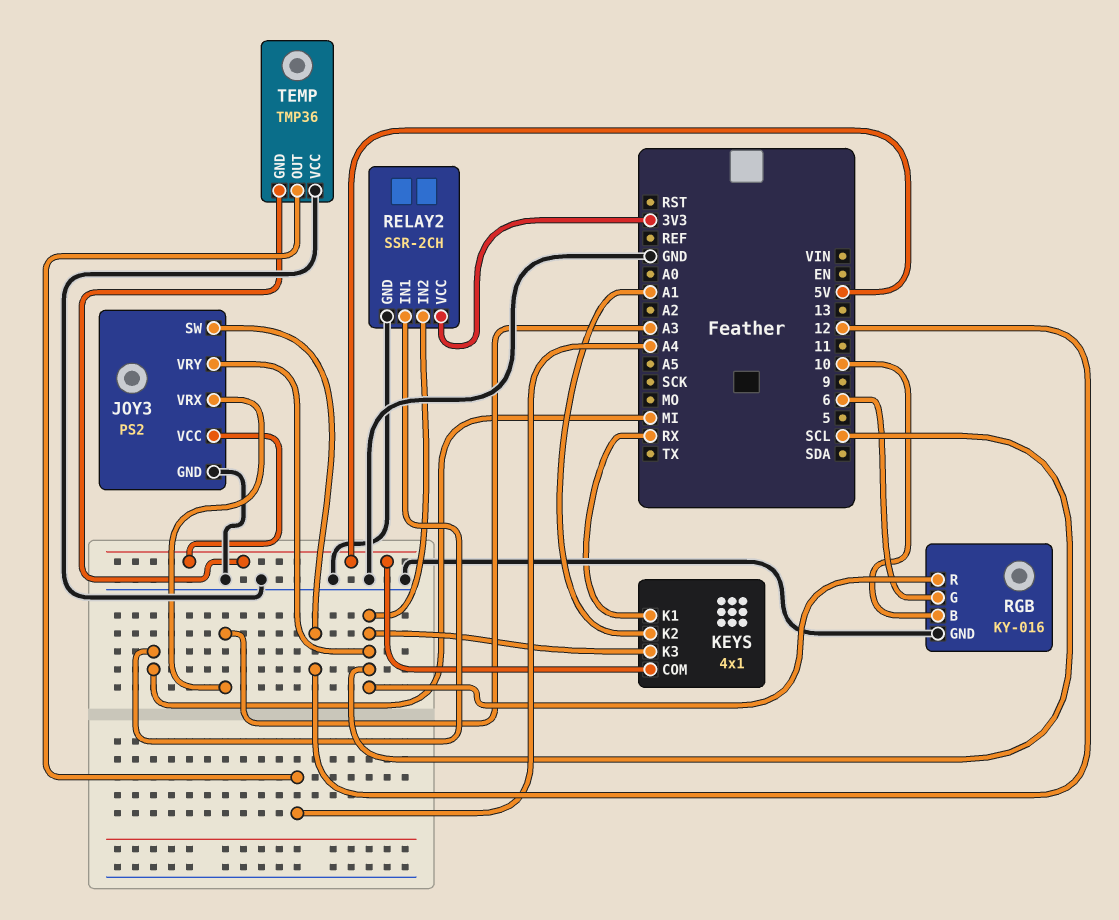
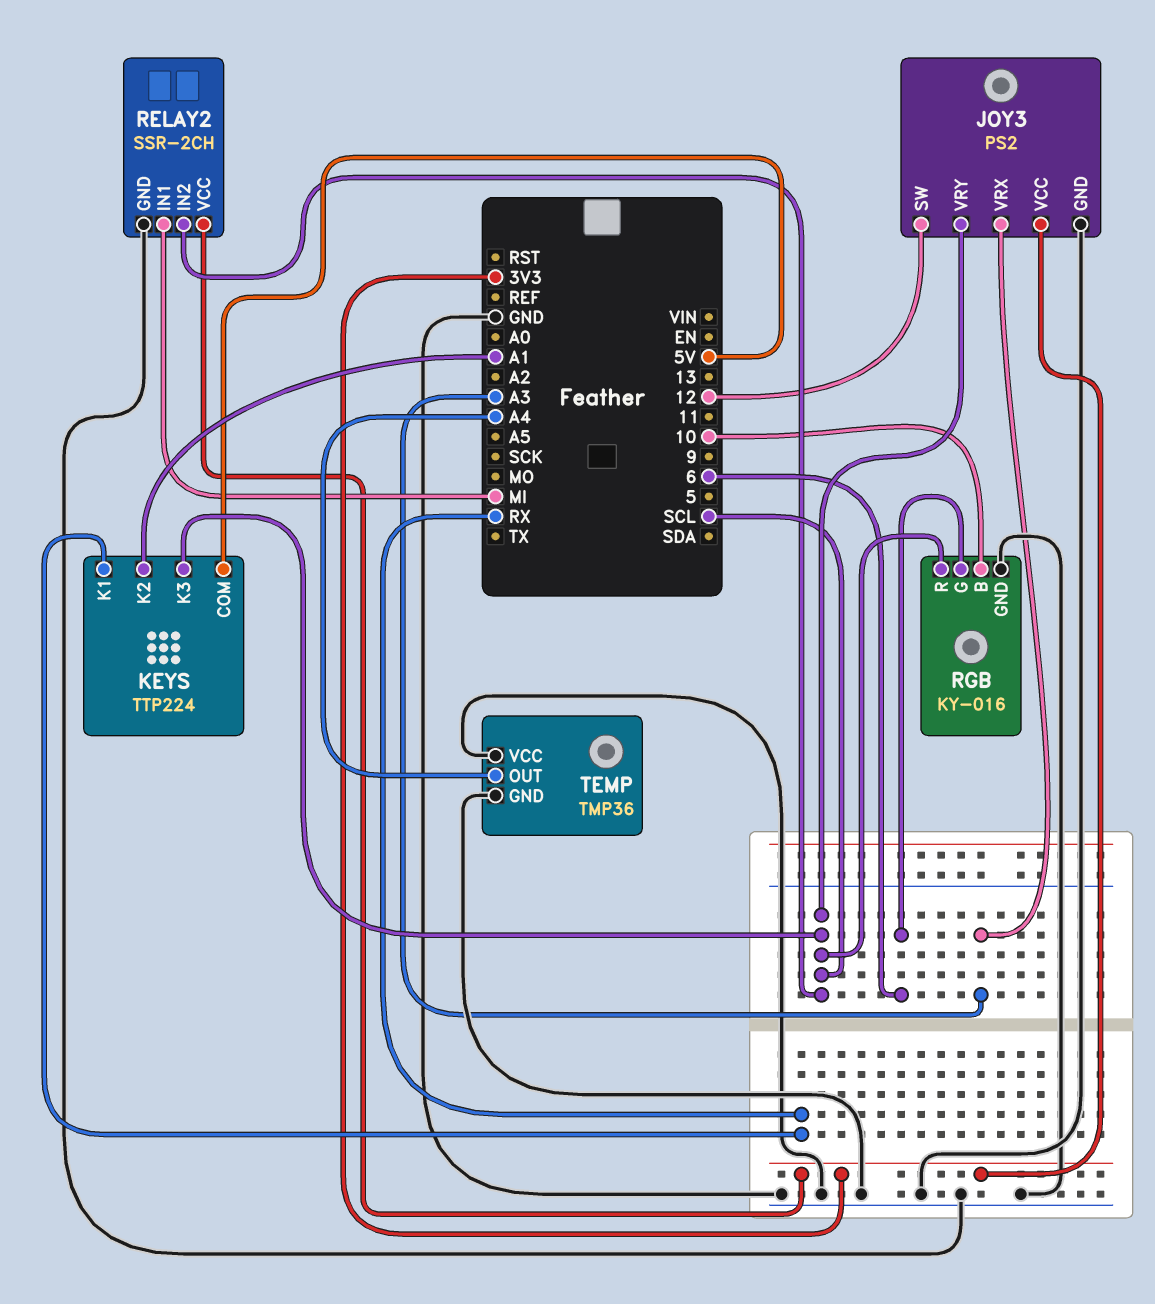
JOY3 pin VCC: 5V -> 3V3
KEYS: 4x1 -> TTP224
TEMP pin GND: 5V -> GND

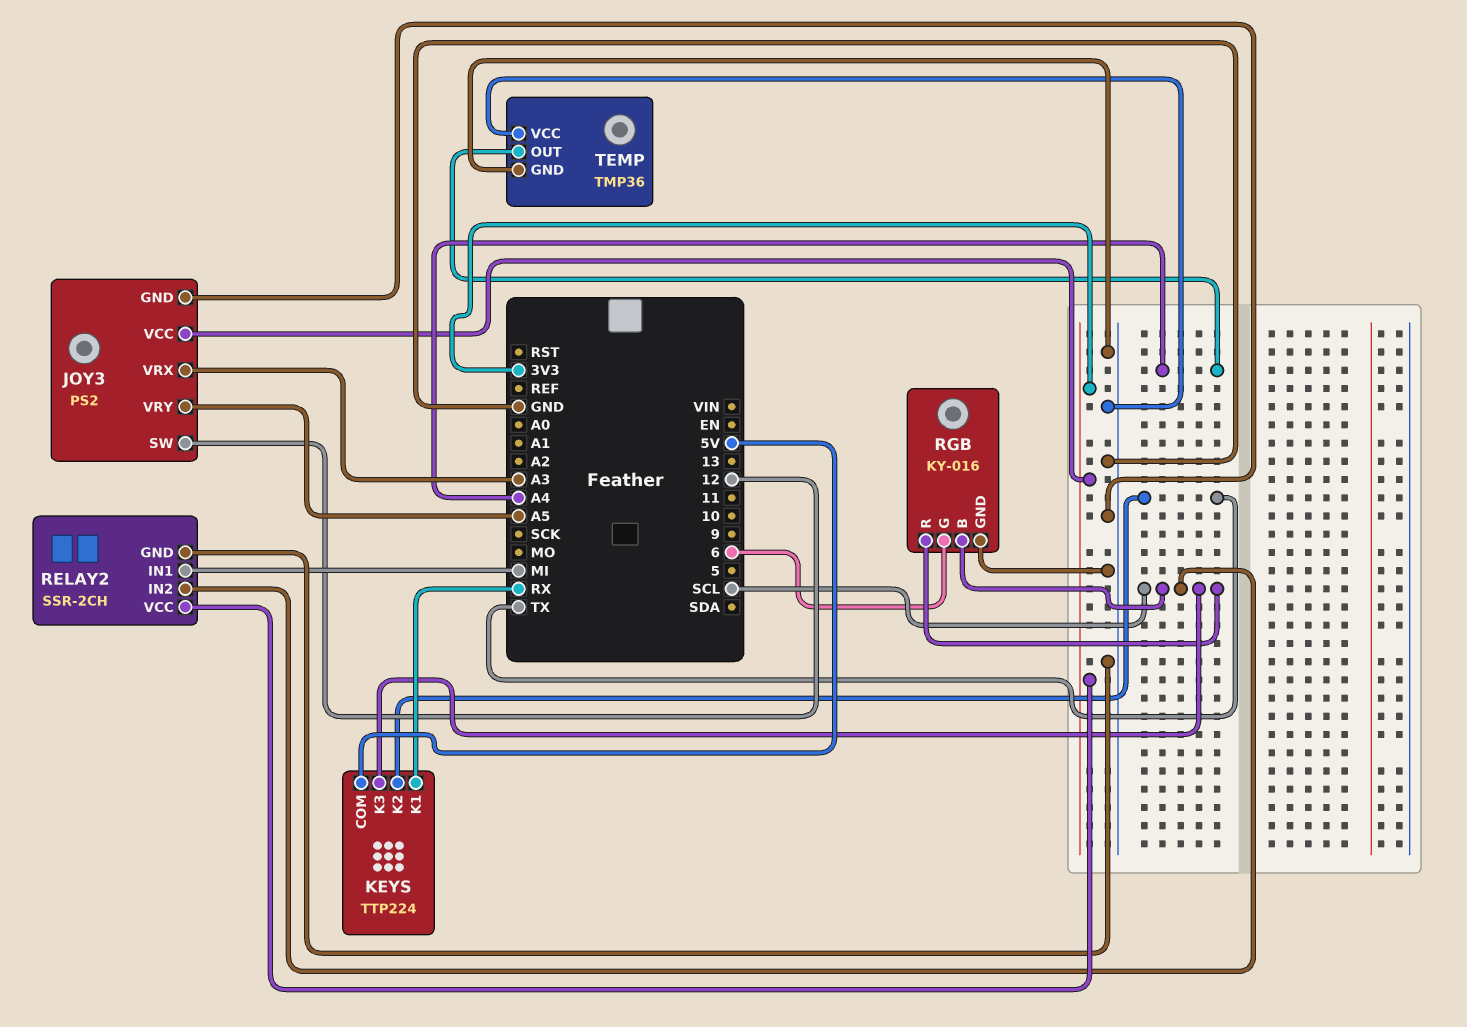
JOY3 pin VRY: SCL -> A5
KEYS pin K2: A1 -> TX
RGB pin B: 10 -> SCL

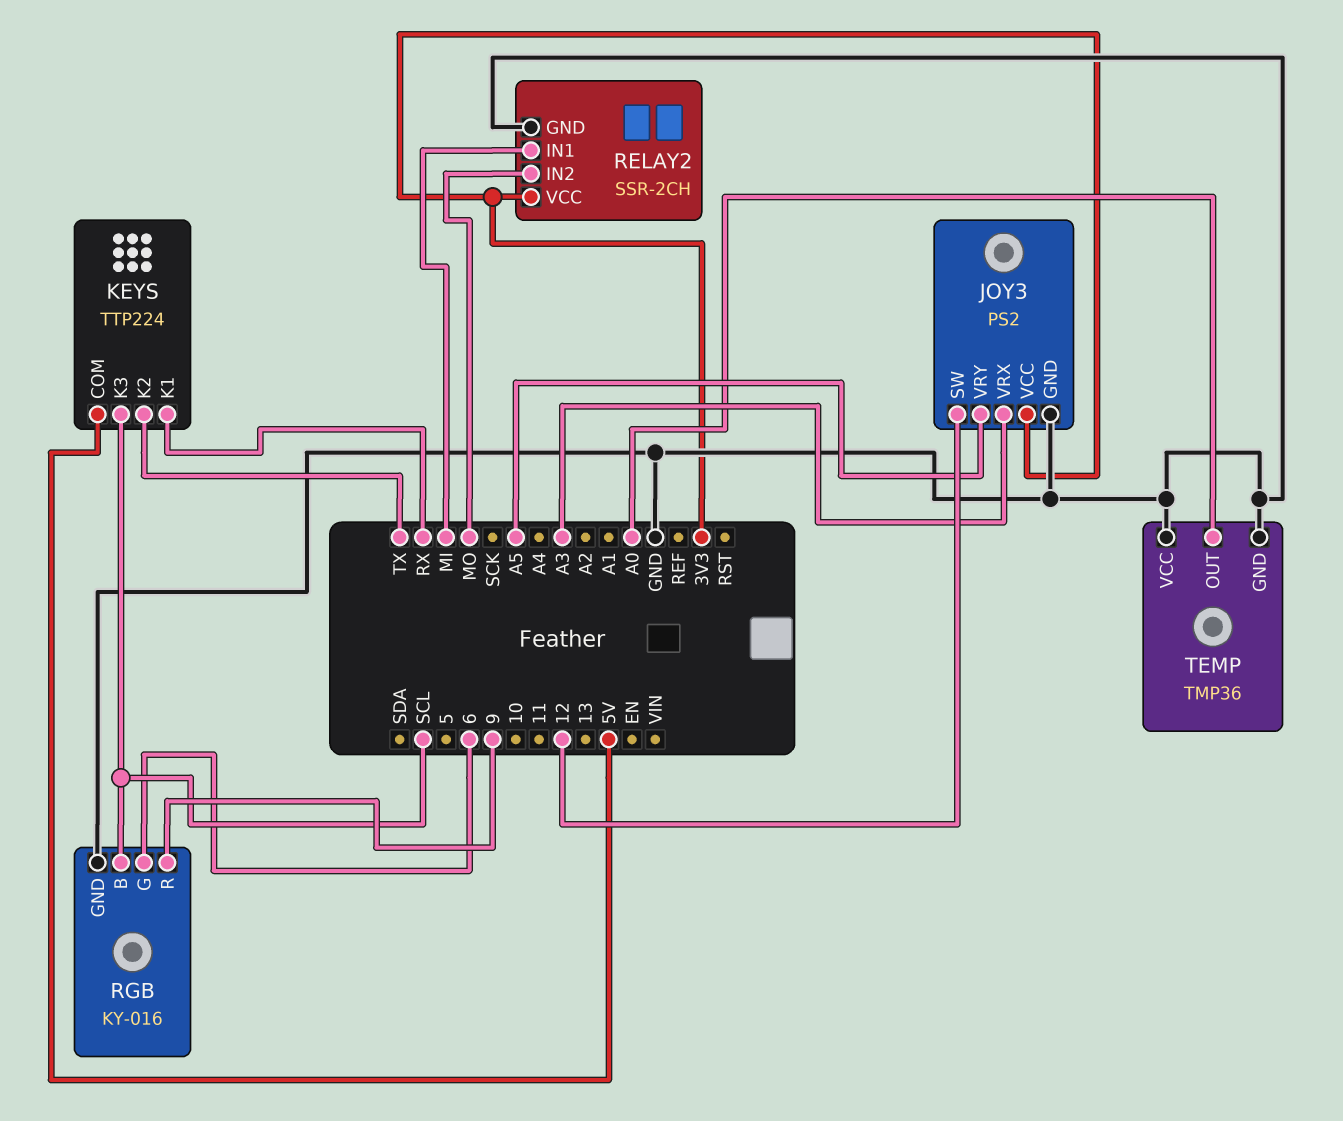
RELAY2 pin IN2: SCL -> MO
RGB pin R: SCL -> 9
TEMP pin OUT: A4 -> A0

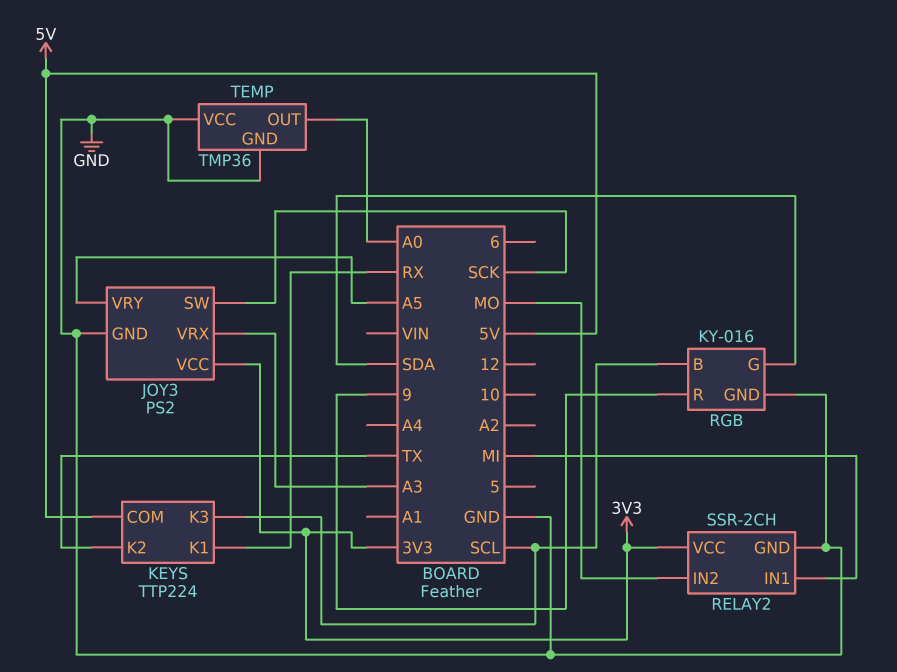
JOY3 pin SW: 12 -> SCK
RGB pin G: 6 -> SDA

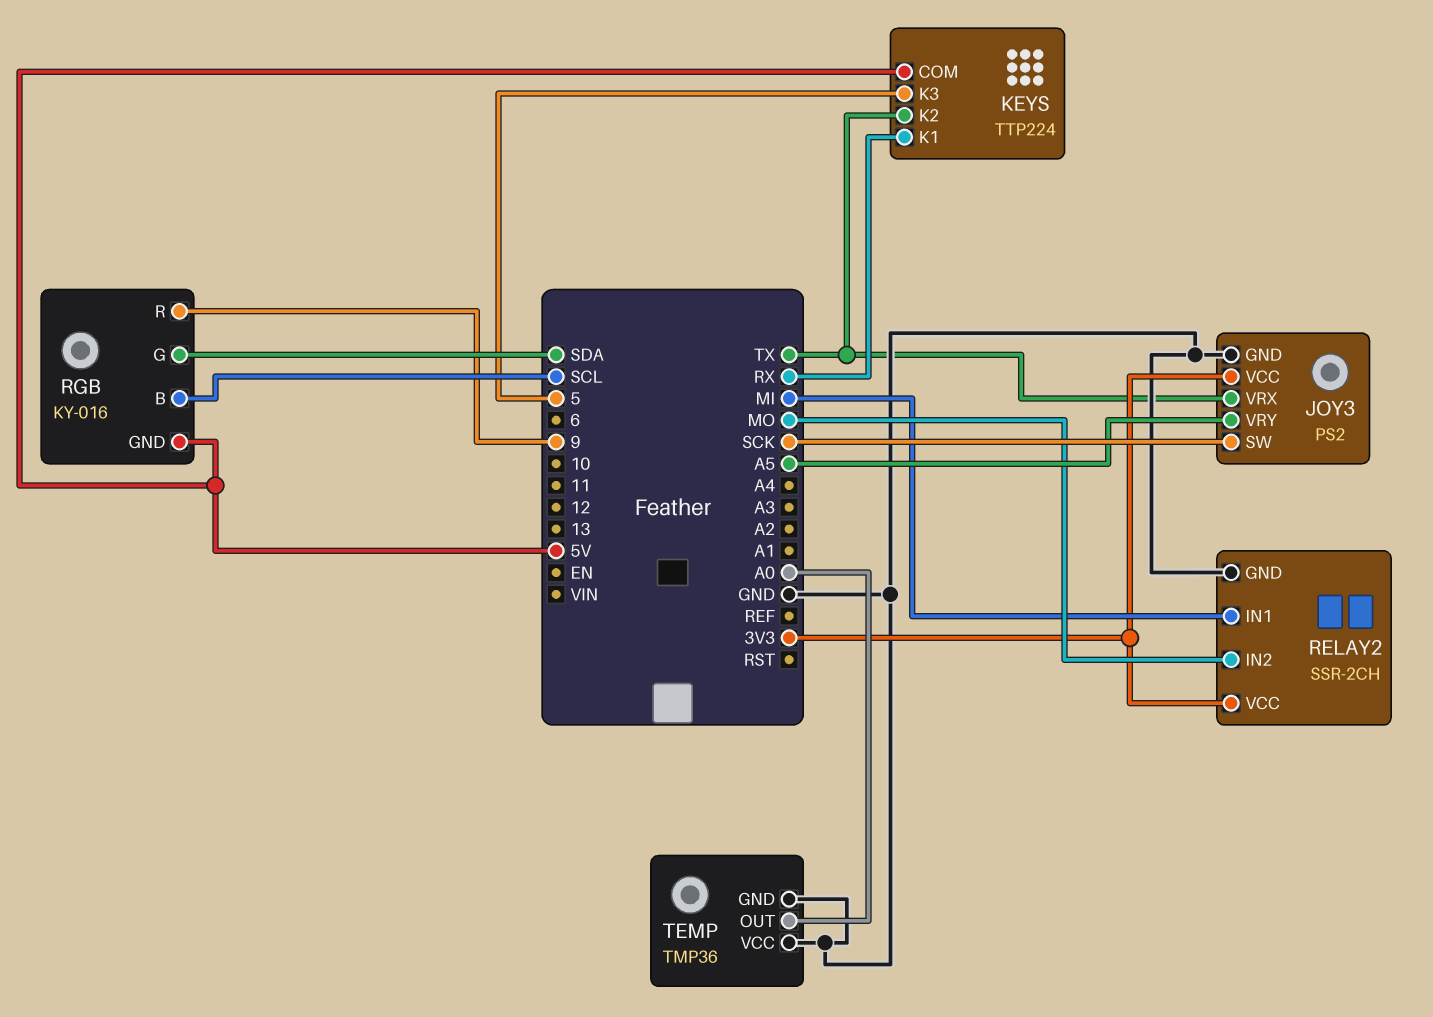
JOY3 pin VRX: A3 -> TX
KEYS pin K3: SCL -> 5
RGB pin GND: GND -> 5V

